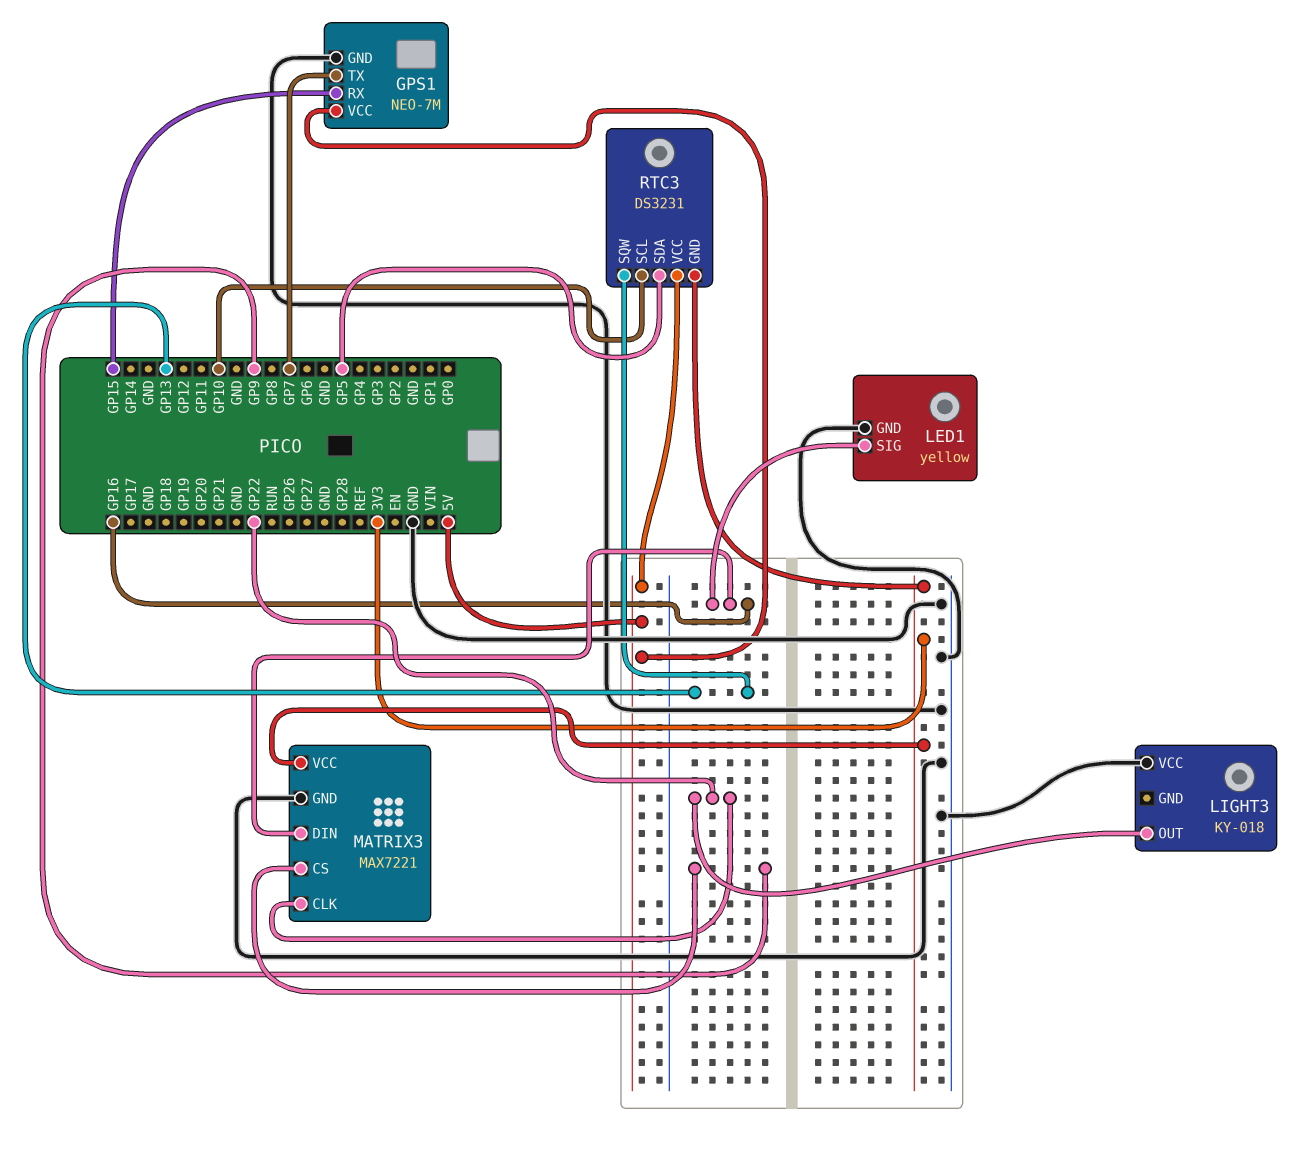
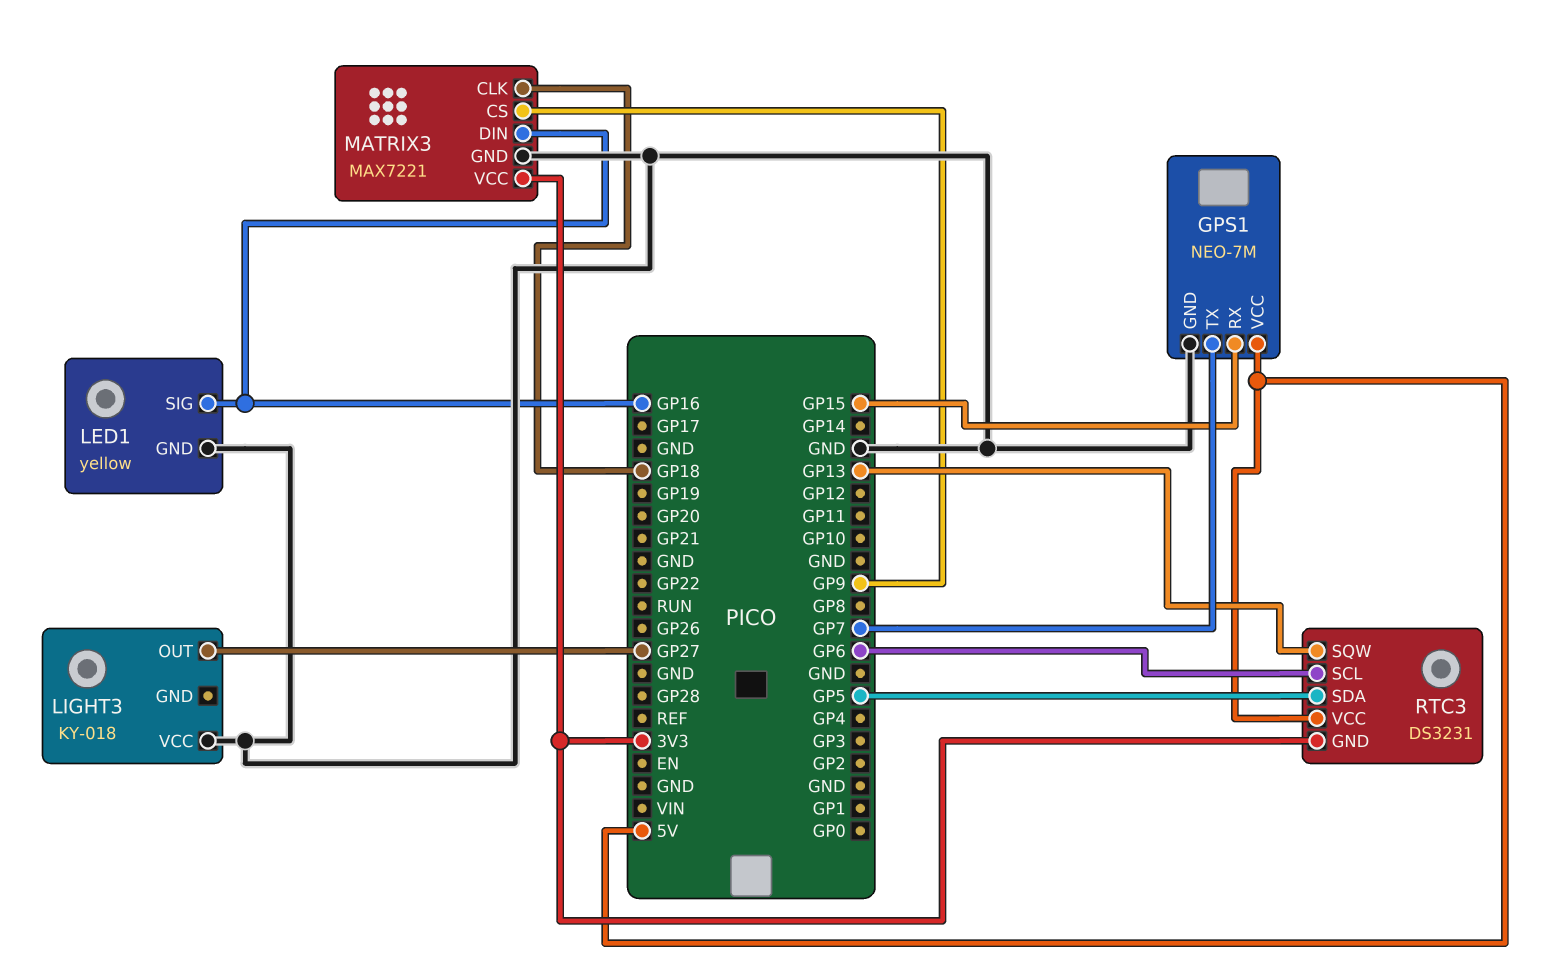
LIGHT3 pin OUT: GP22 -> GP27
MATRIX3 pin CLK: GP22 -> GP18
RTC3 pin SCL: GP10 -> GP6

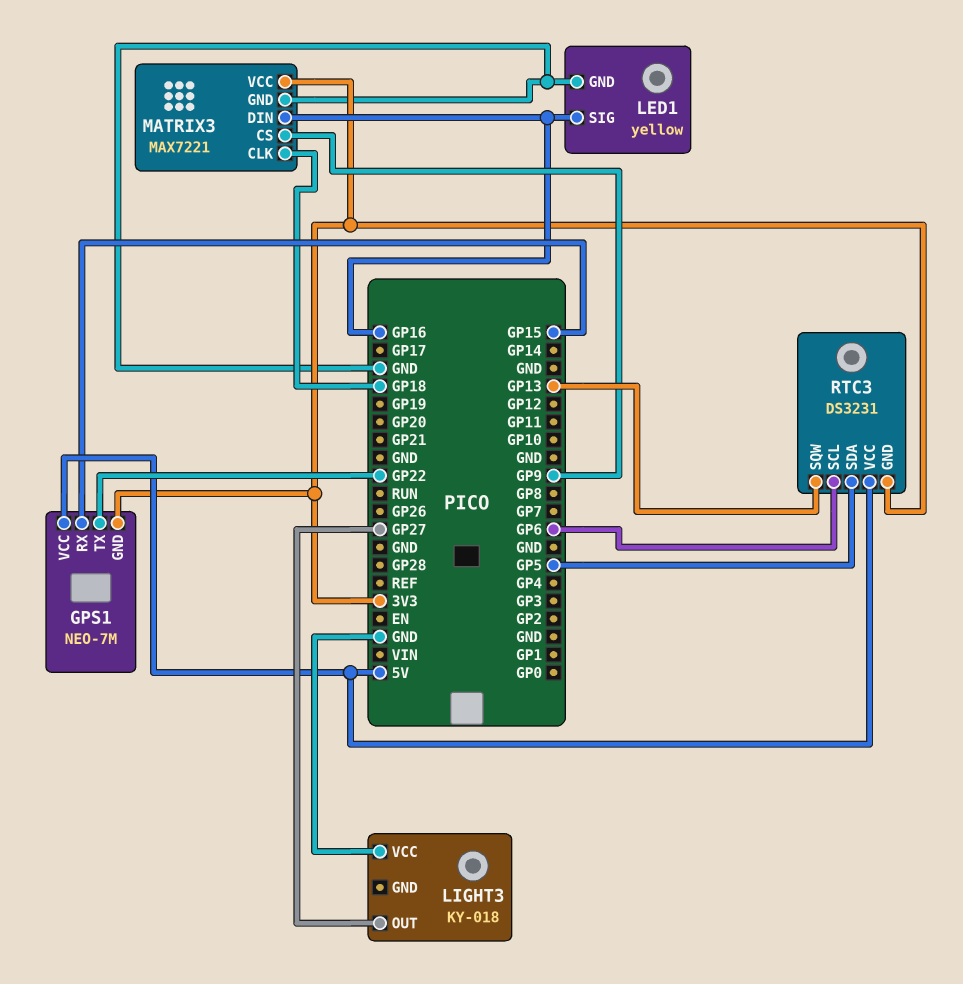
GPS1 pin GND: GND -> 3V3
GPS1 pin TX: GP7 -> GP22

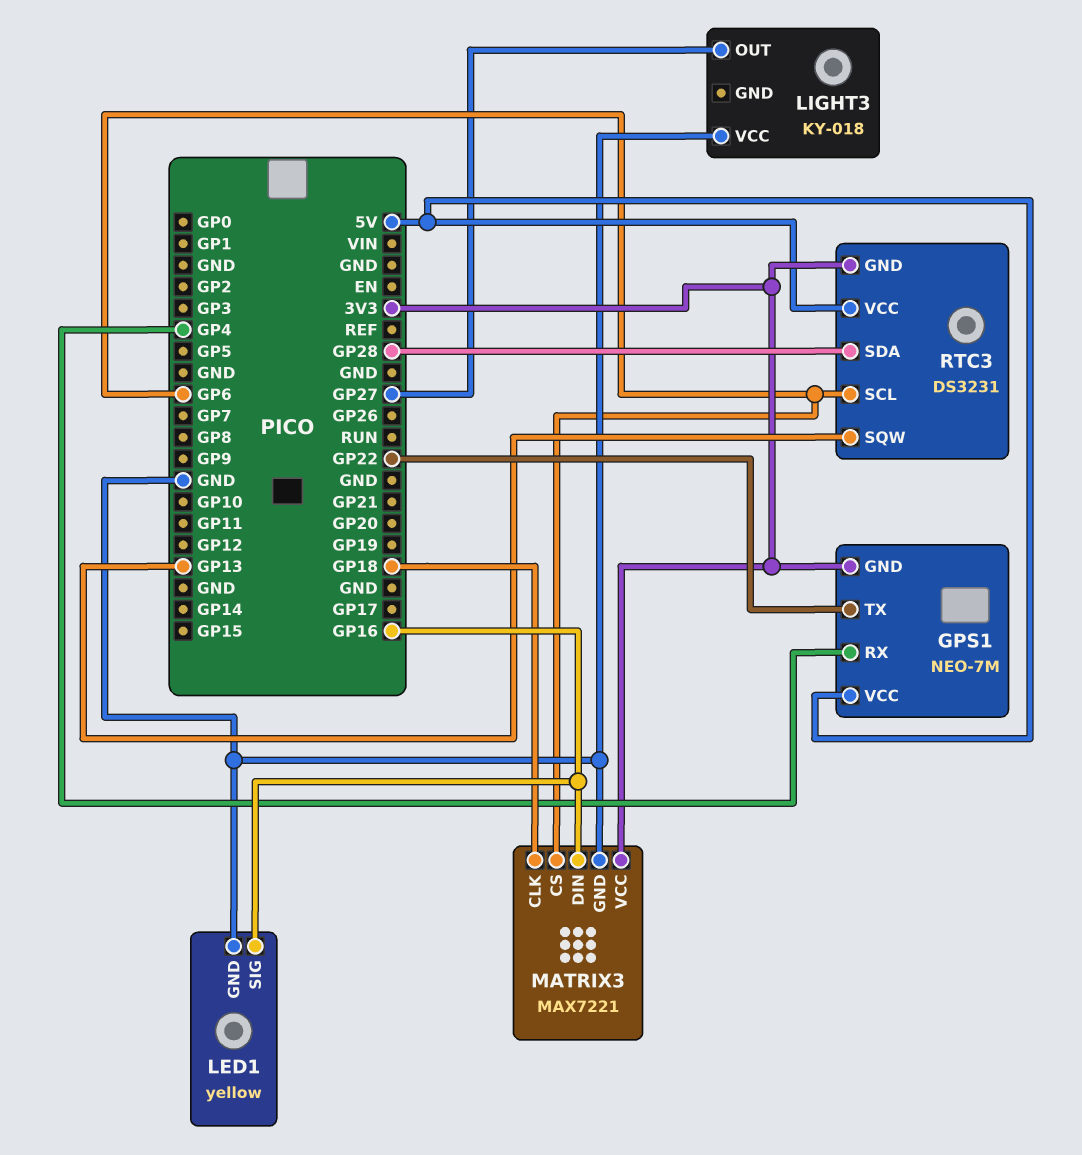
GPS1 pin RX: GP15 -> GP4
MATRIX3 pin CS: GP9 -> GP6
RTC3 pin SDA: GP5 -> GP28

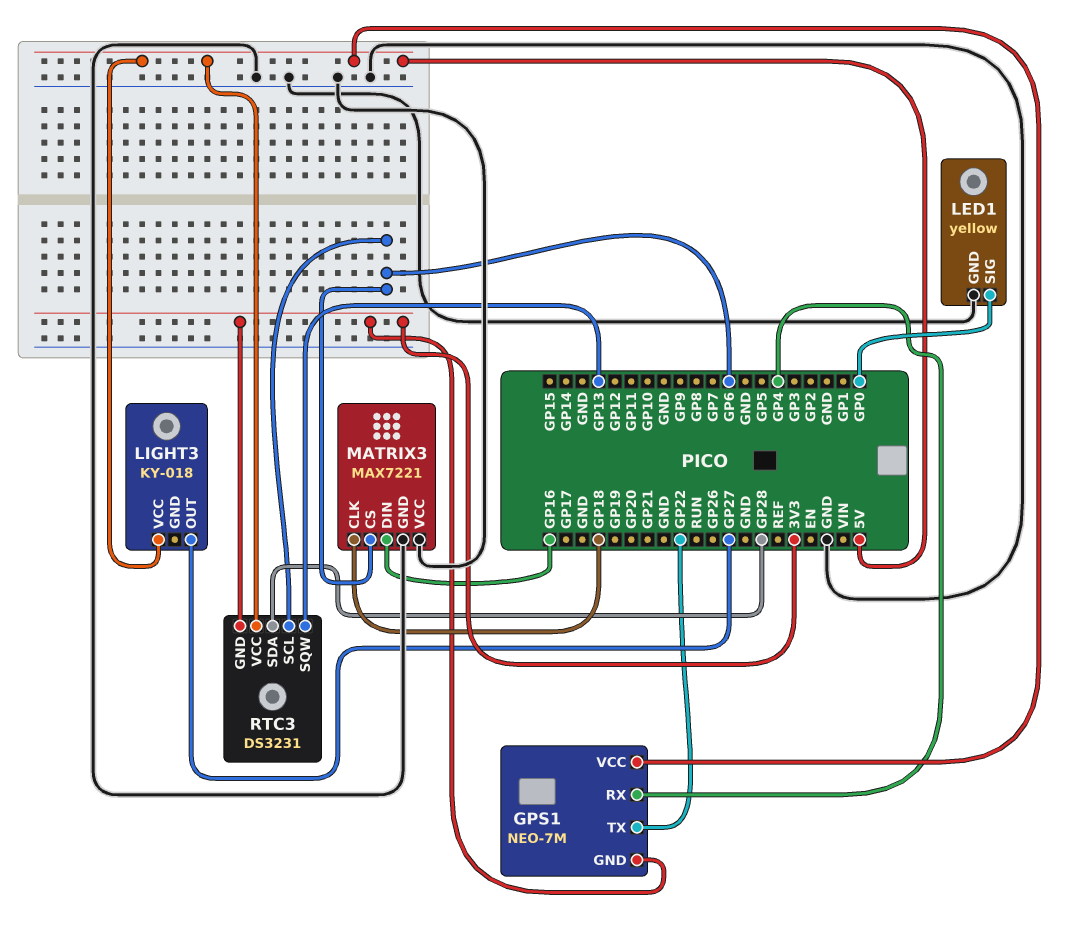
LED1 pin SIG: GP16 -> GP0
LIGHT3 pin VCC: GND -> 5V
MATRIX3 pin VCC: 3V3 -> GND

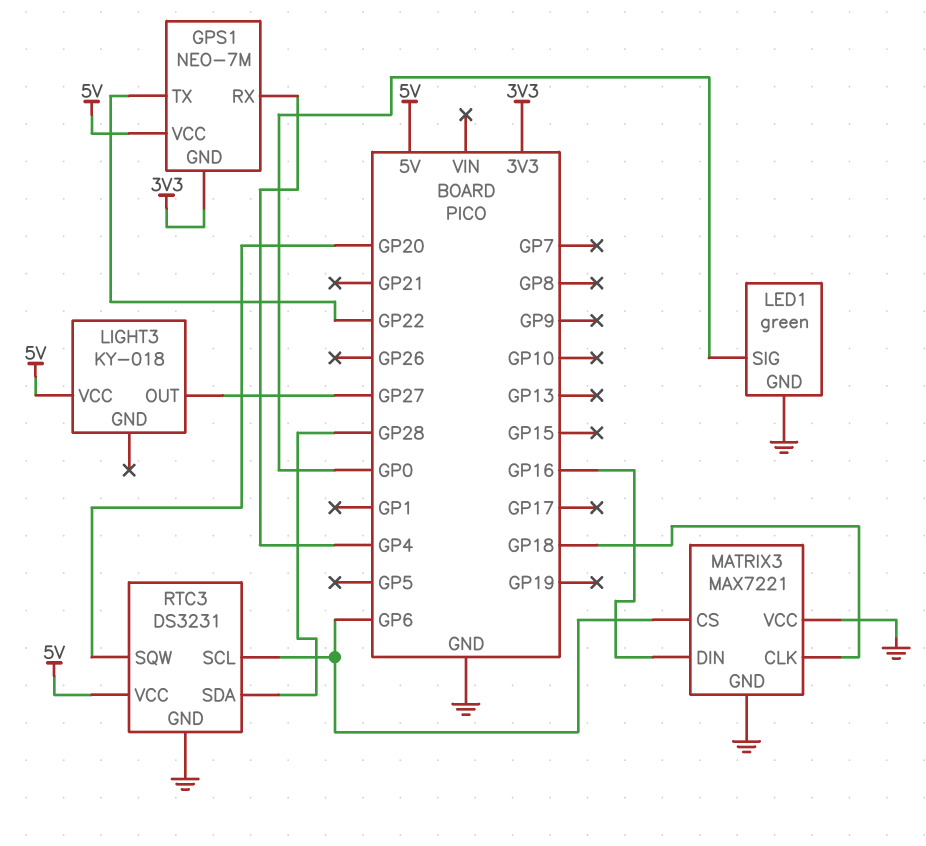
LED1: yellow -> green
RTC3 pin GND: 3V3 -> GND
RTC3 pin SQW: GP13 -> GP20

